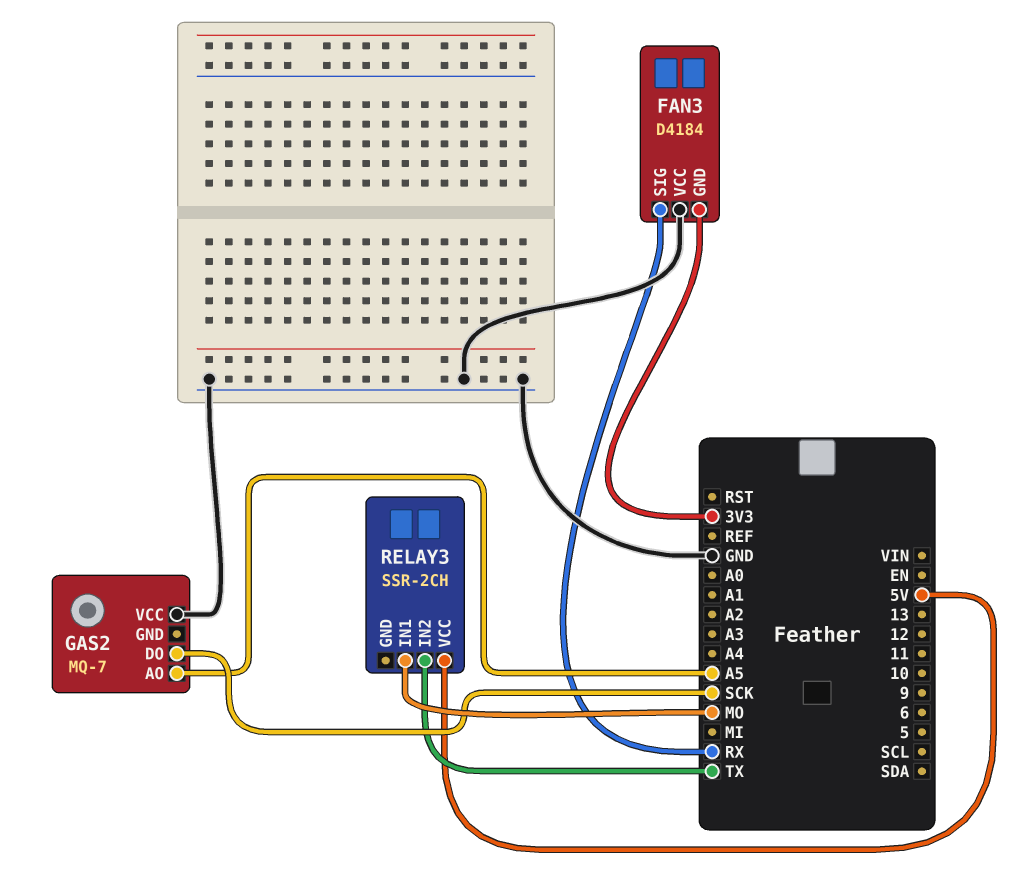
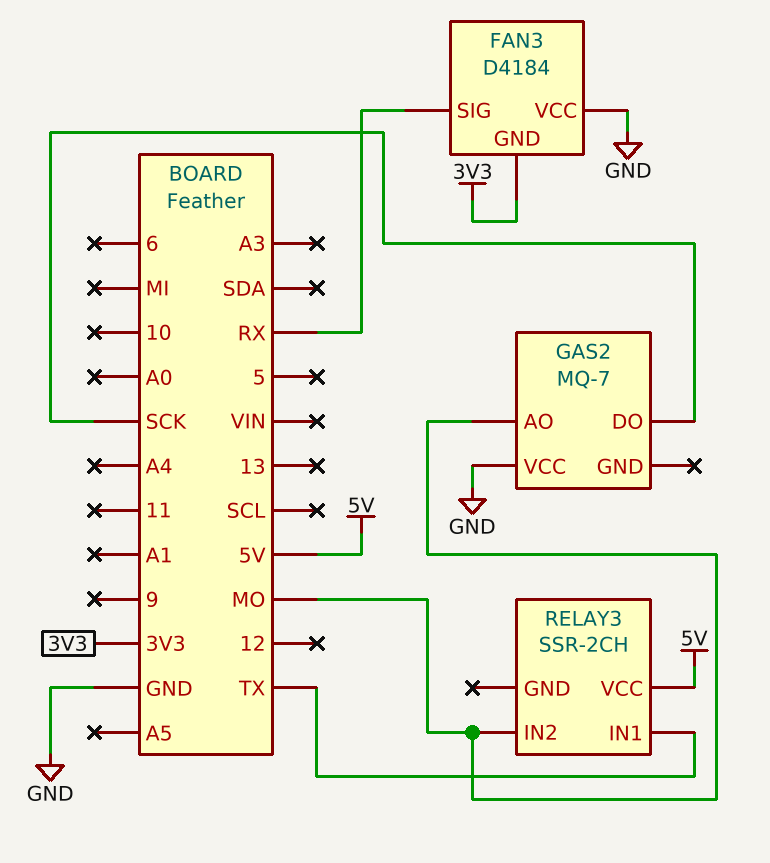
GAS2 pin AO: A5 -> MO
RELAY3 pin IN1: MO -> TX
RELAY3 pin IN2: TX -> MO

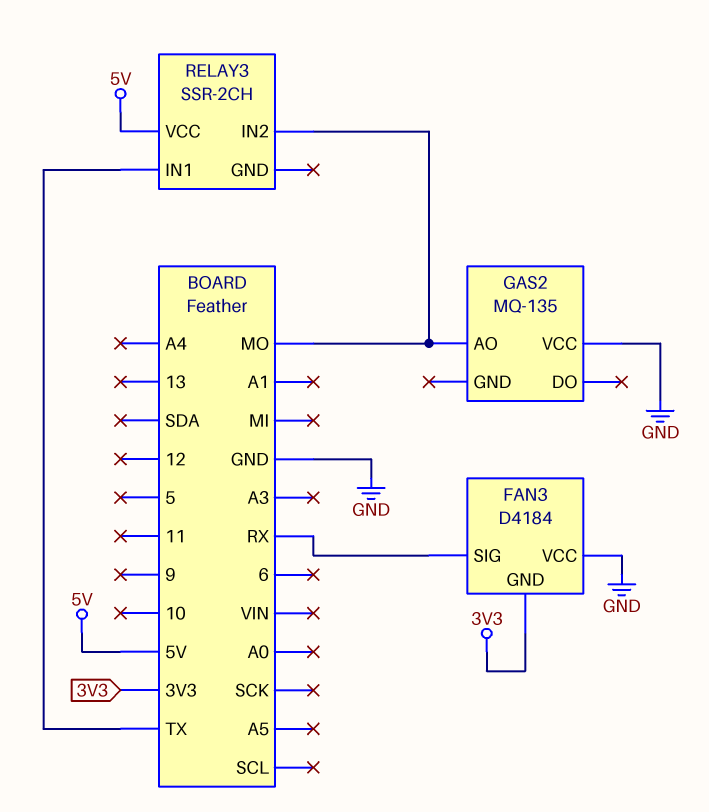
GAS2: MQ-7 -> MQ-135
GAS2 pin DO: SCK -> none

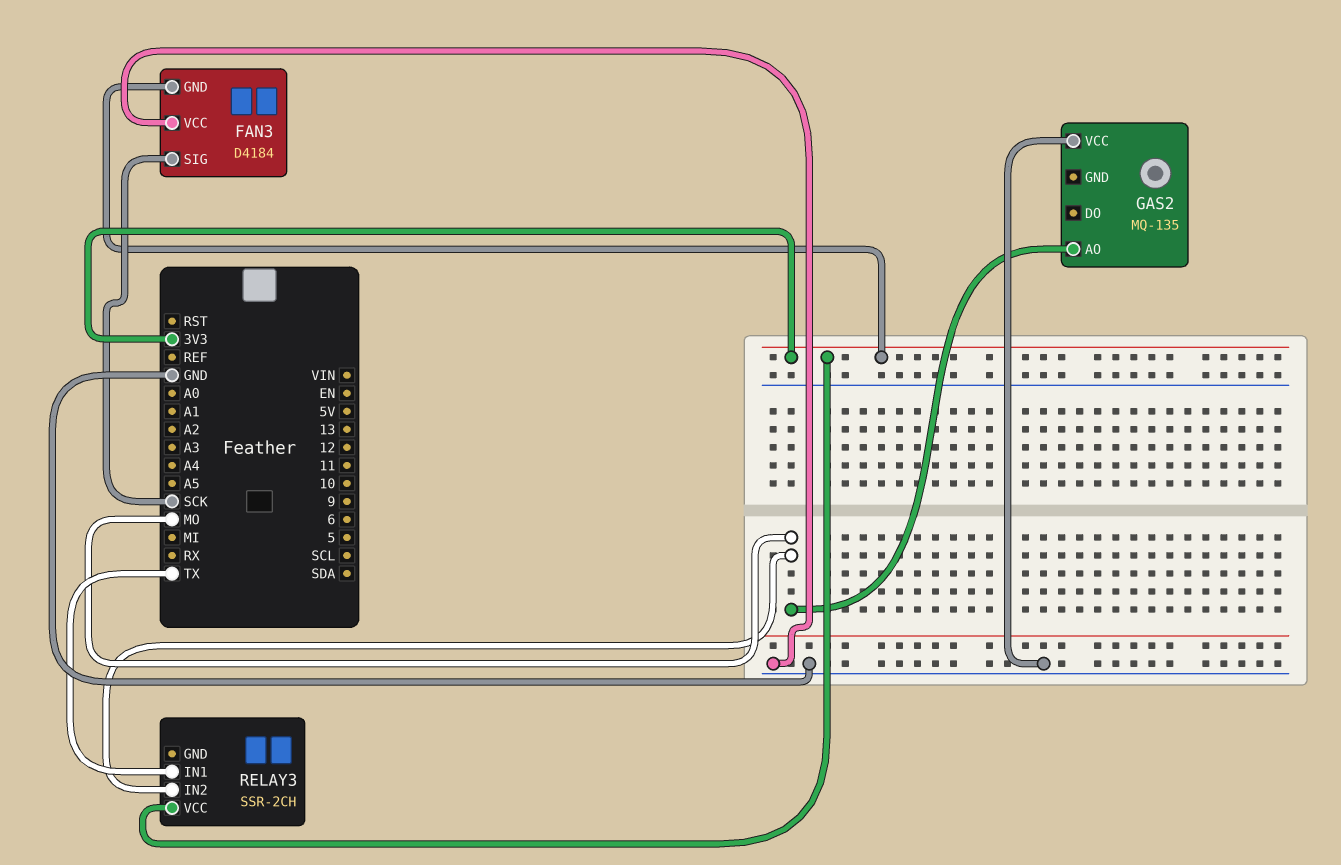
FAN3 pin SIG: RX -> SCK
RELAY3 pin VCC: 5V -> 3V3

